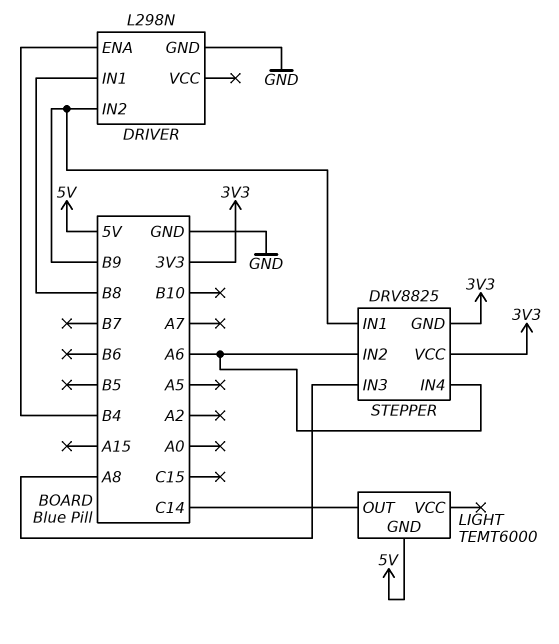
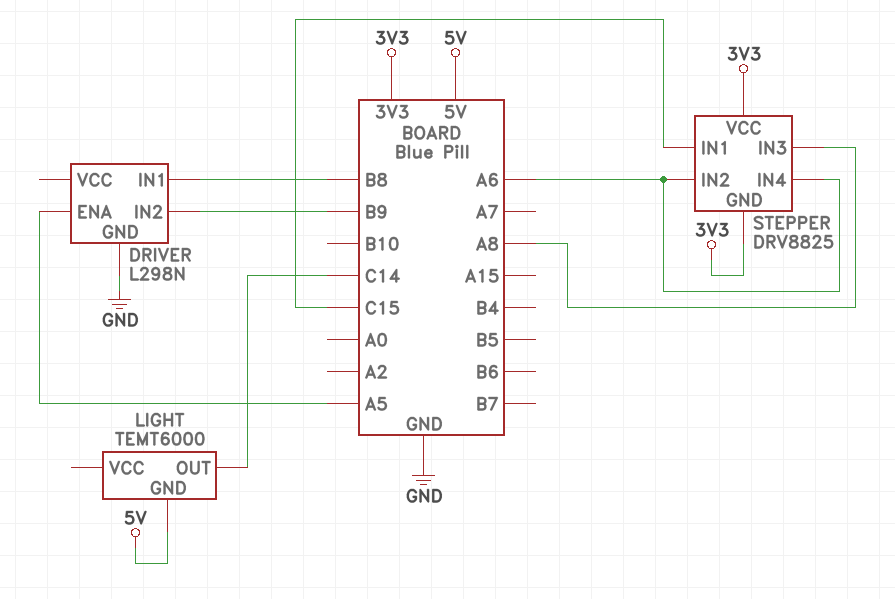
DRIVER pin ENA: B4 -> A5
STEPPER pin IN1: B9 -> C15

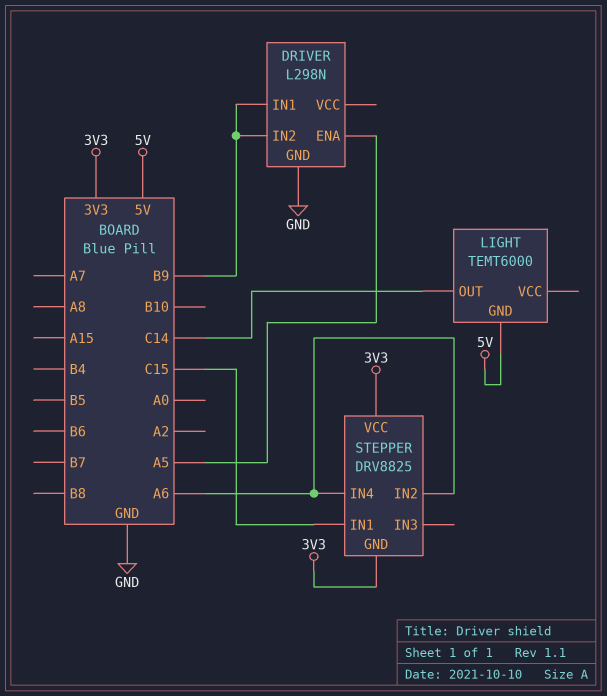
DRIVER pin IN1: B8 -> B9
STEPPER pin IN3: A8 -> none

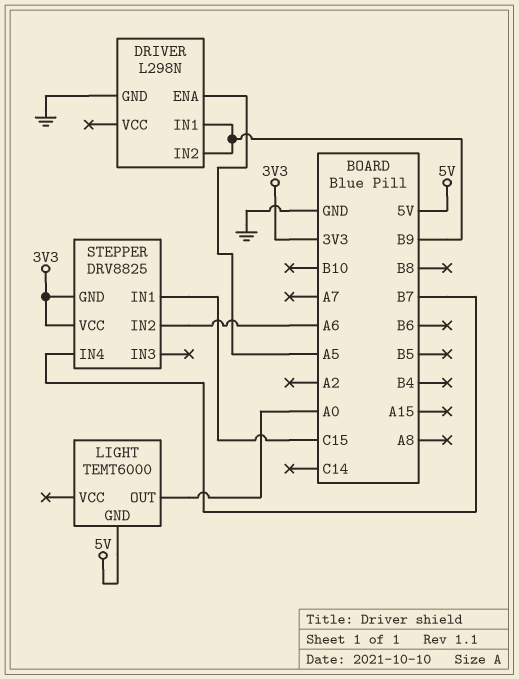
LIGHT pin OUT: C14 -> A0
STEPPER pin IN4: A6 -> B7

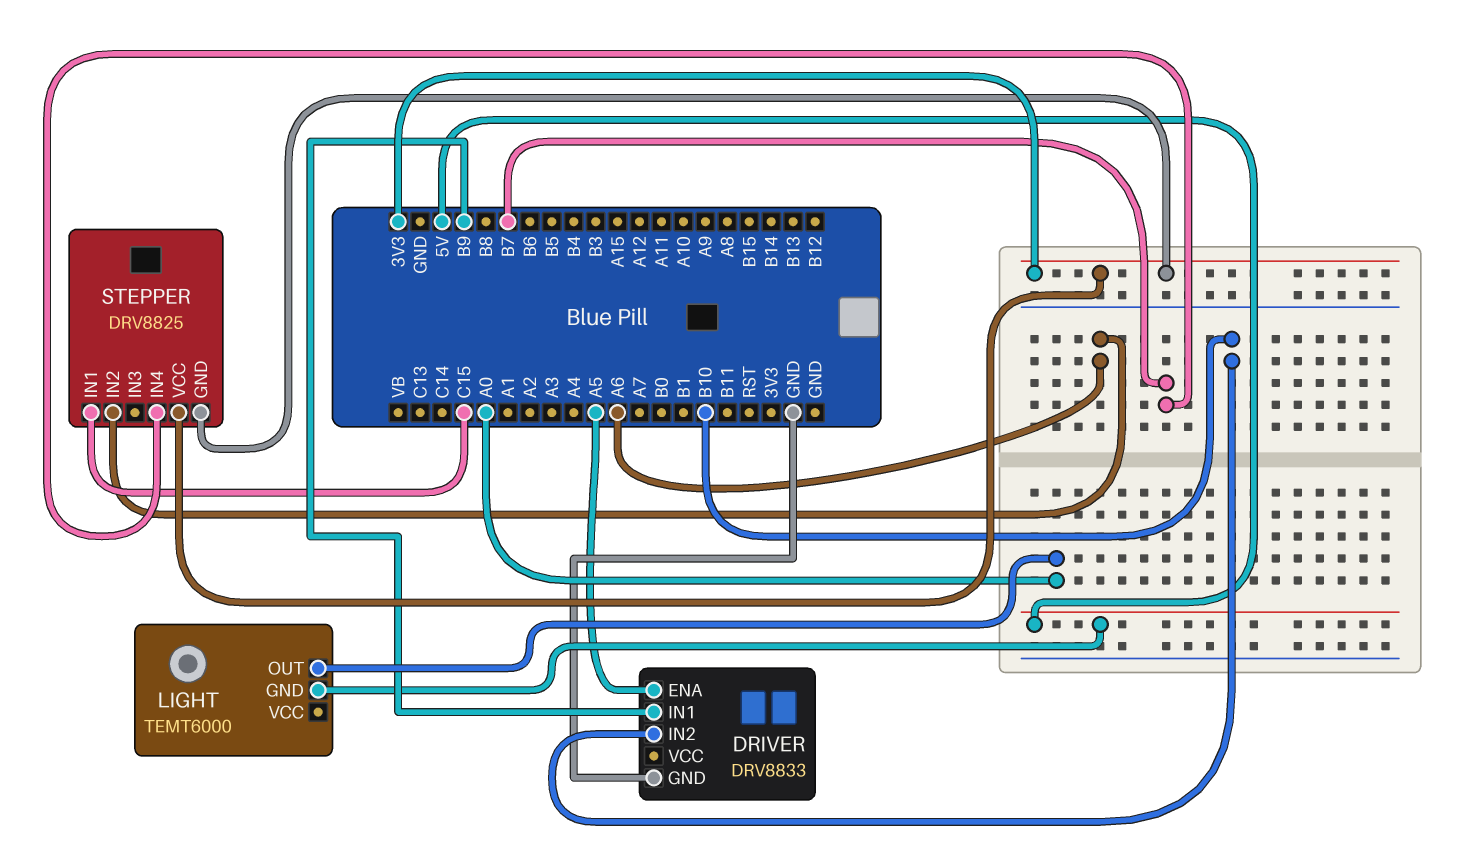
DRIVER: L298N -> DRV8833
DRIVER pin IN2: B9 -> B10

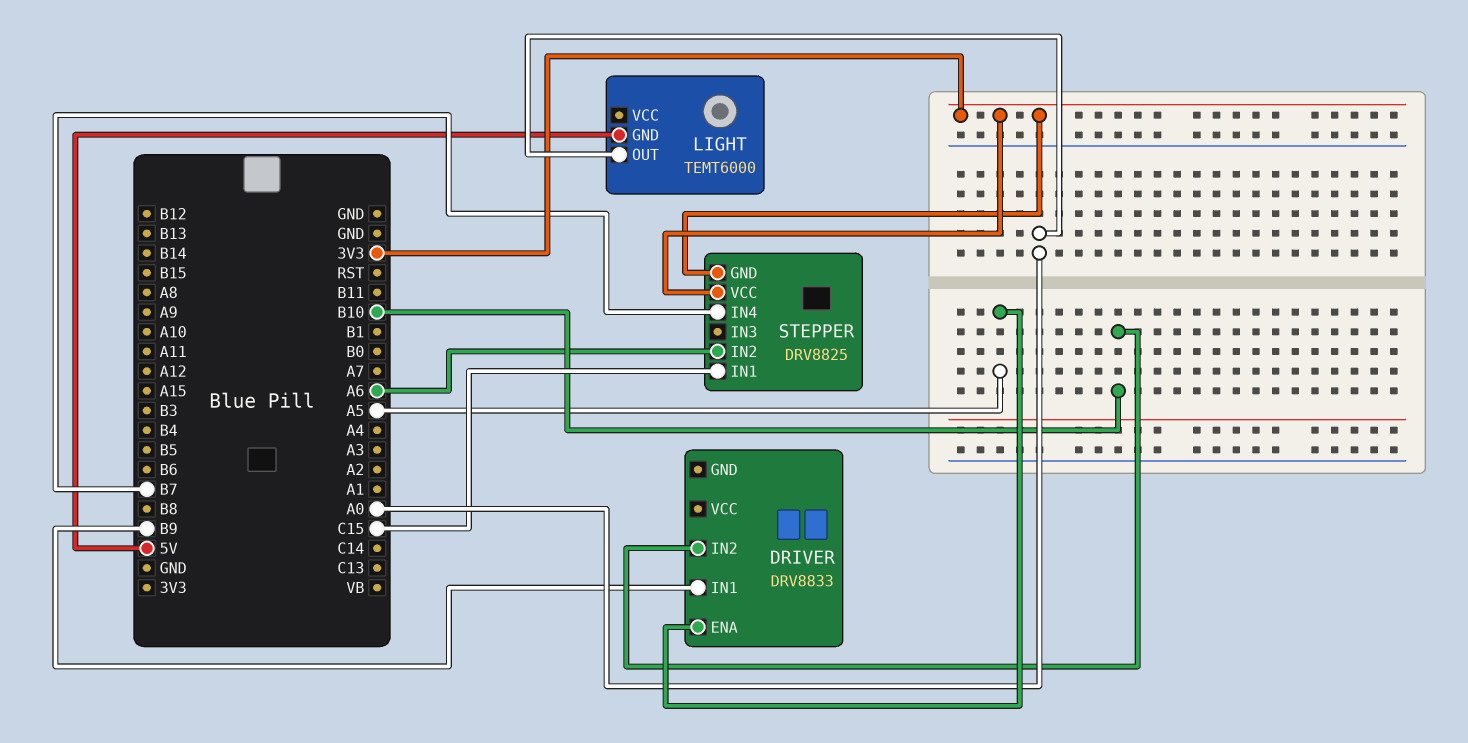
DRIVER pin GND: GND -> none

